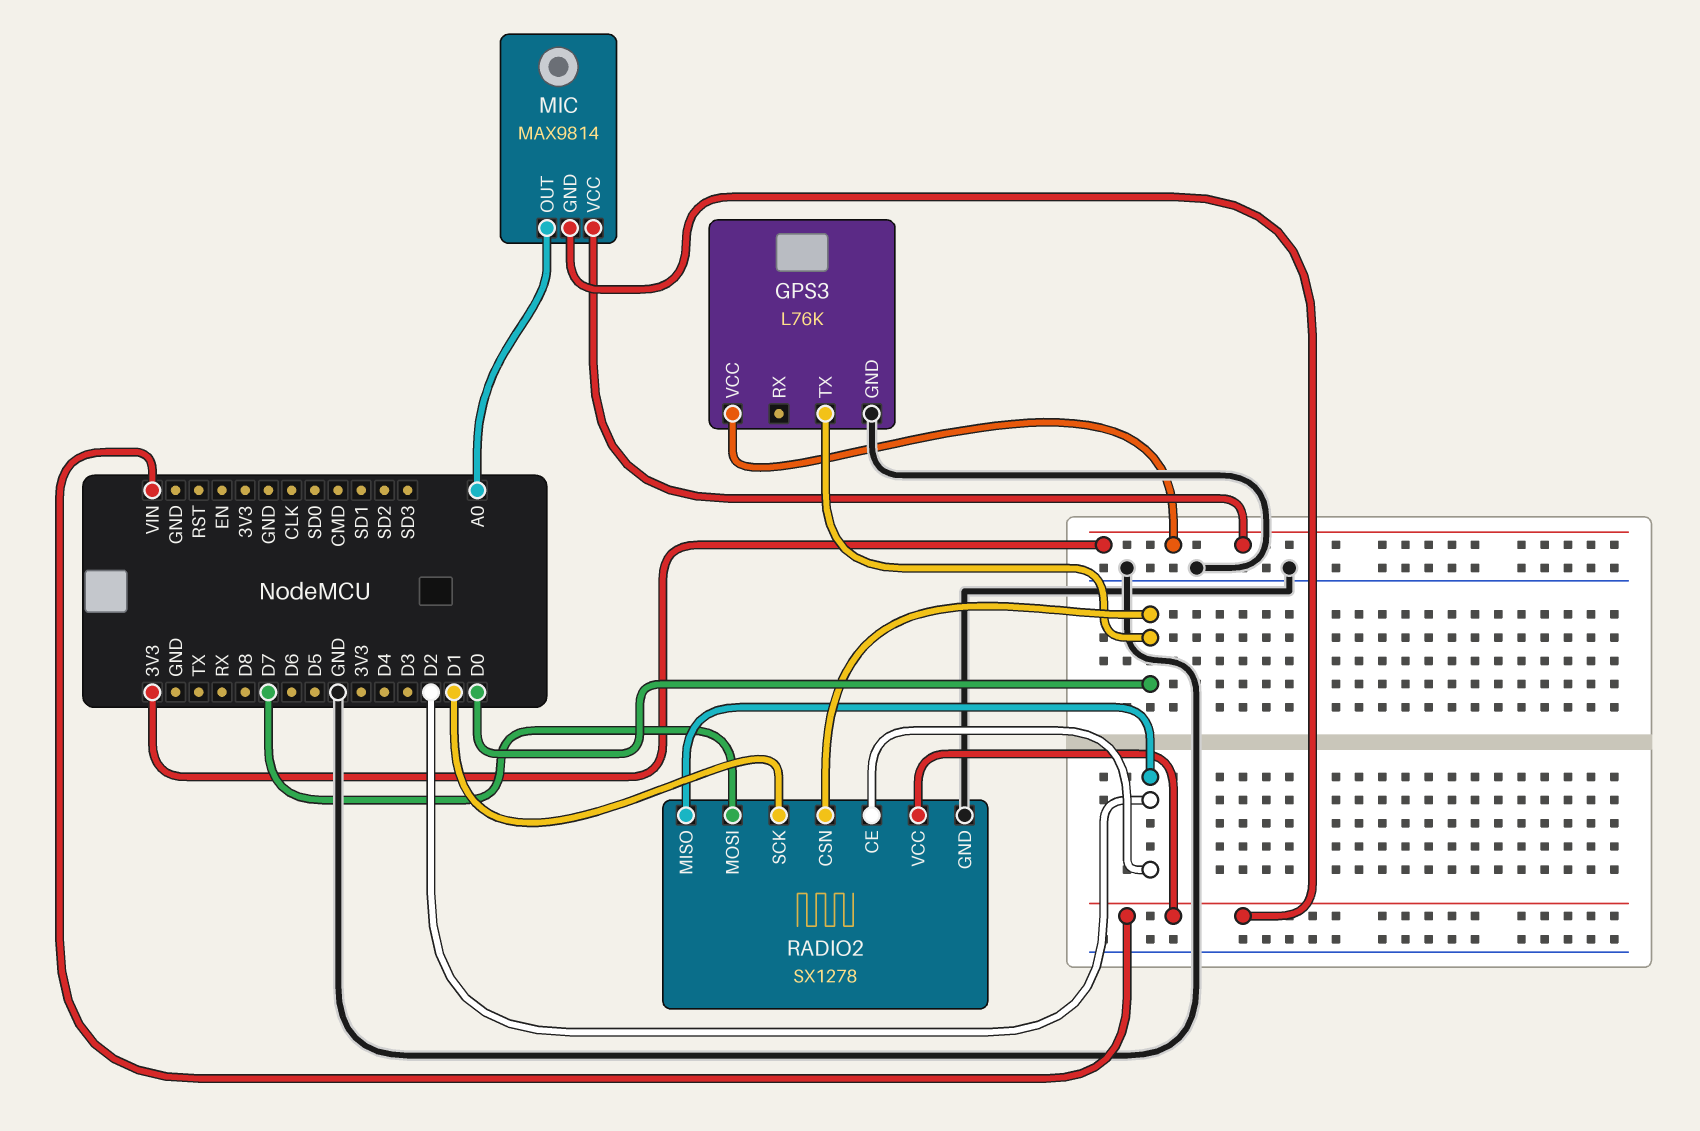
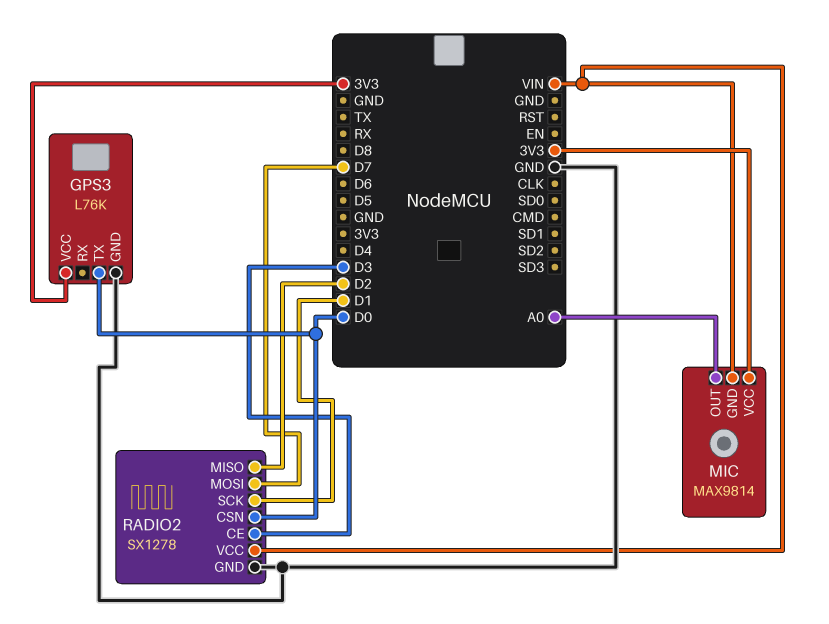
RADIO2 pin CE: D2 -> D3

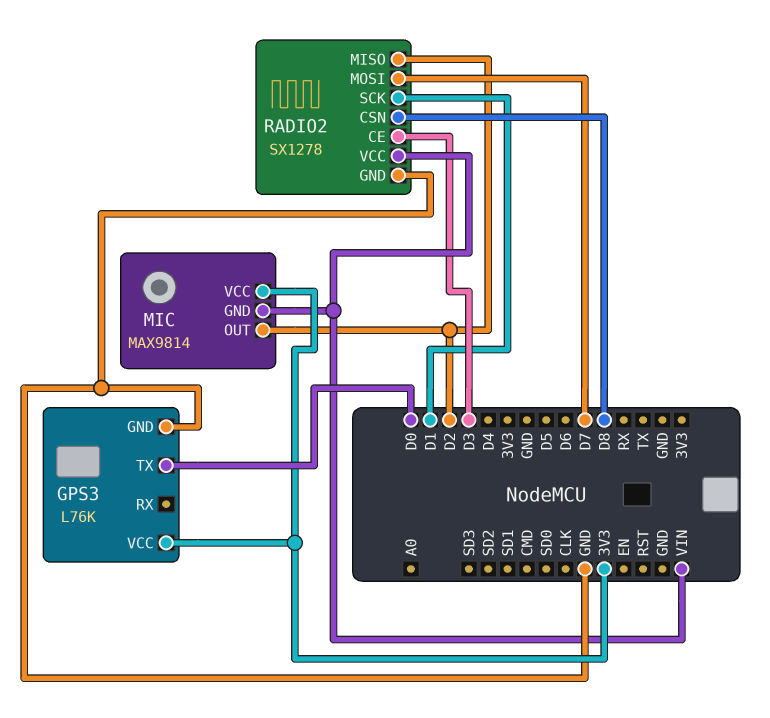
MIC pin OUT: A0 -> D2
RADIO2 pin CSN: D0 -> D8

